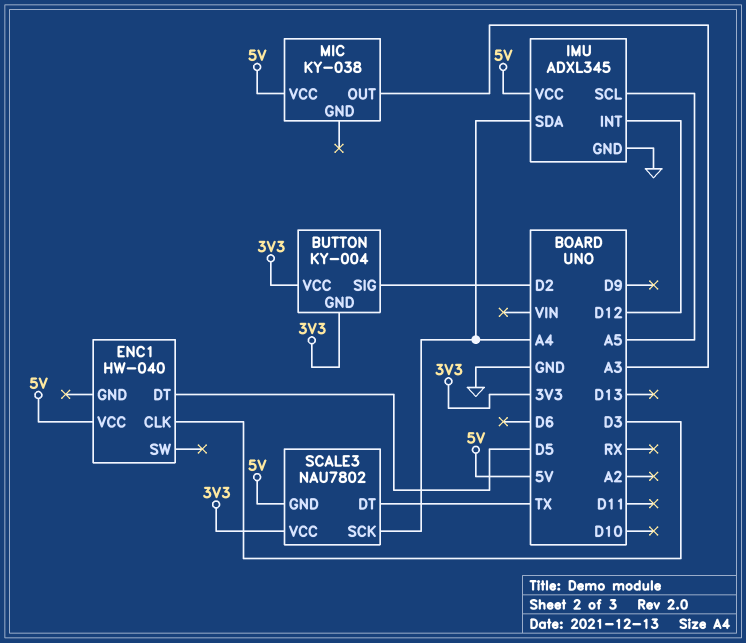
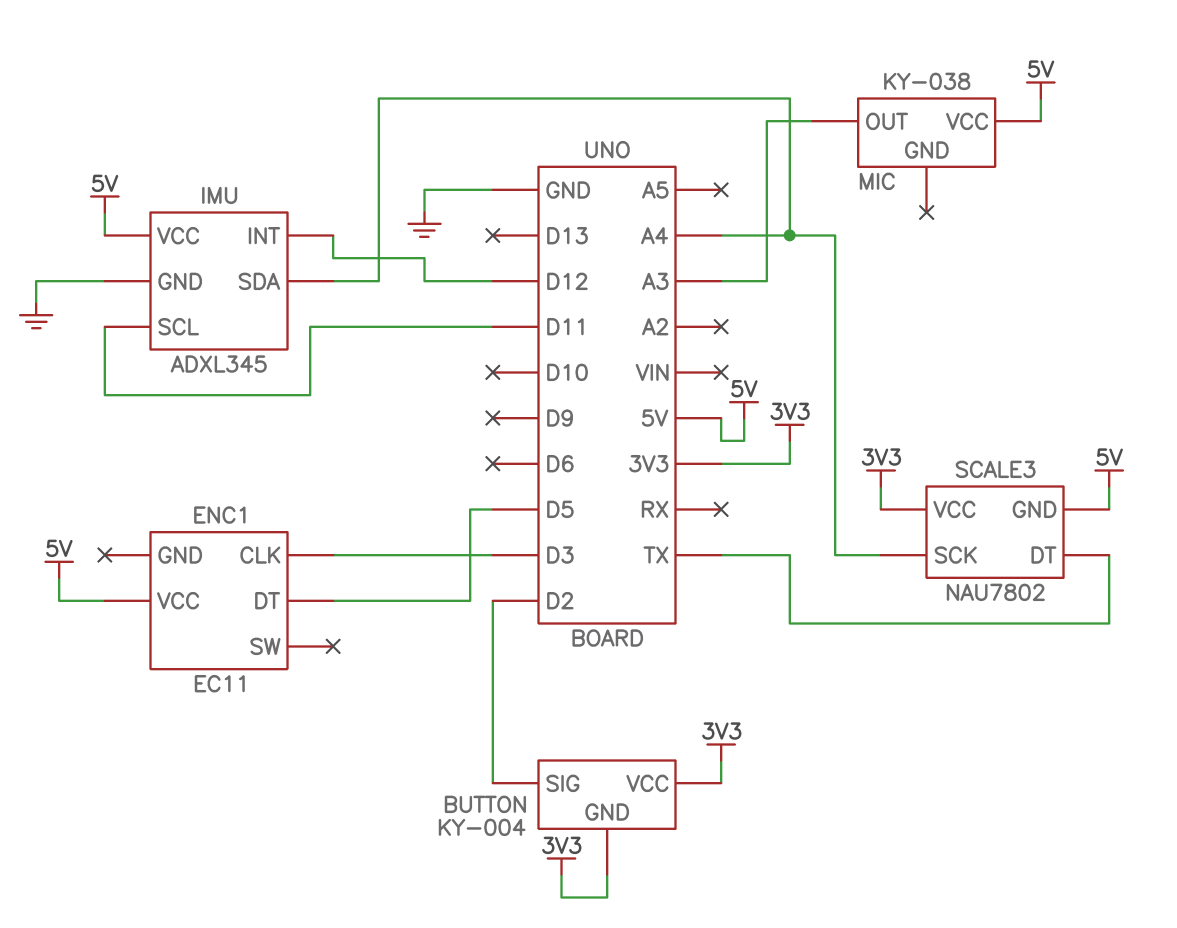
ENC1: HW-040 -> EC11
IMU pin SCL: A5 -> D11

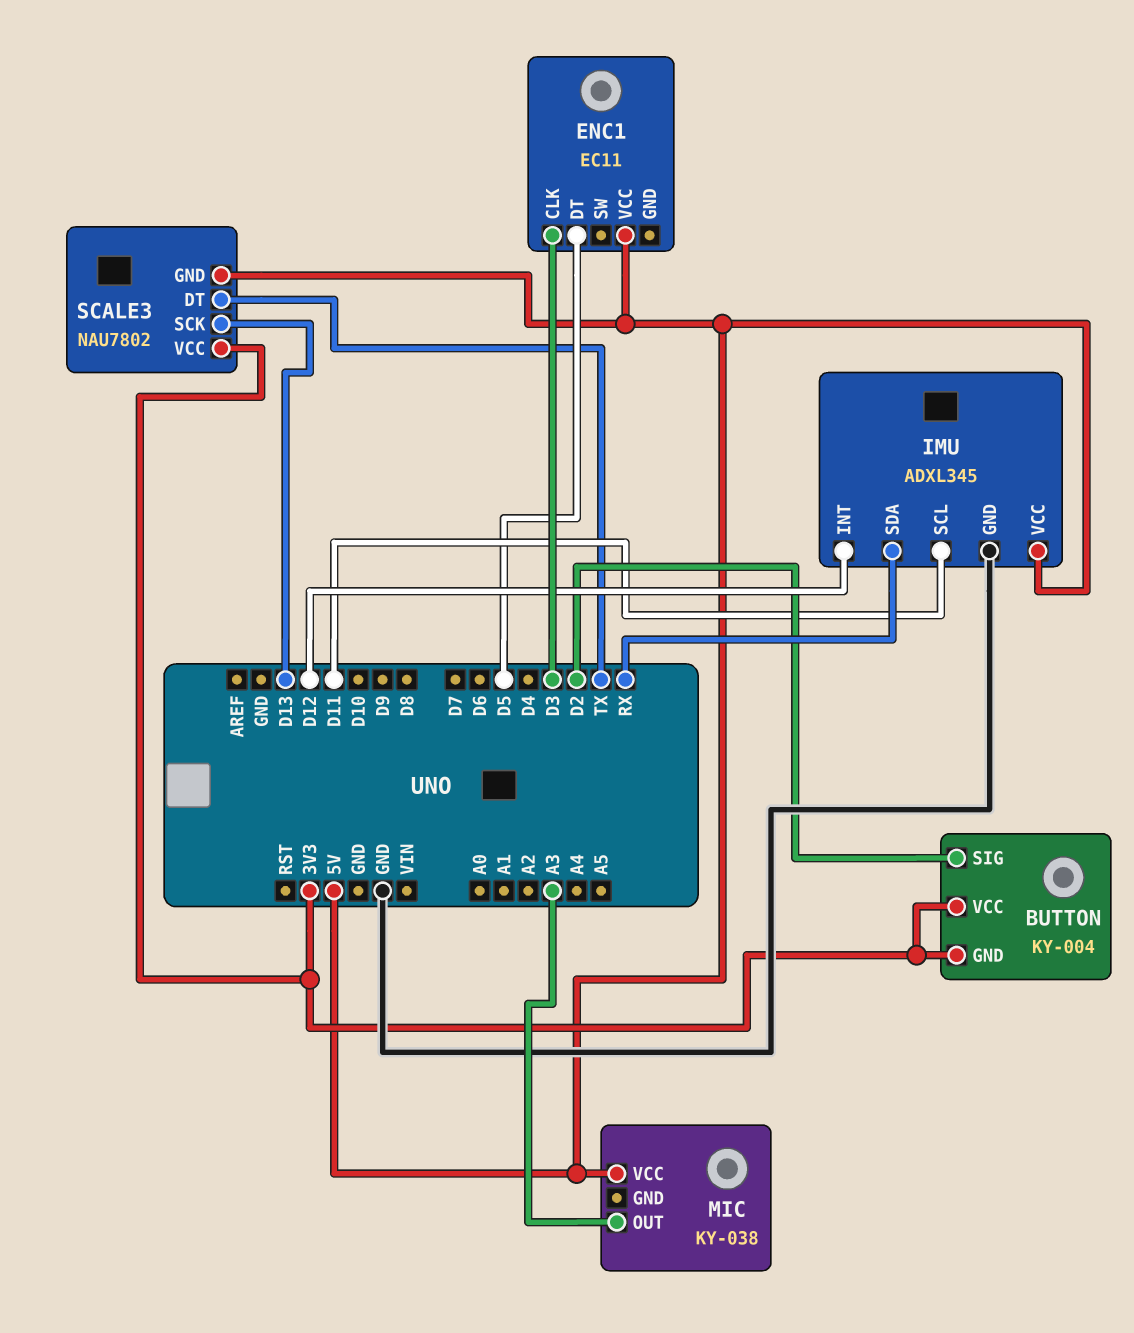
IMU pin SDA: A4 -> RX
SCALE3 pin SCK: A4 -> D13

